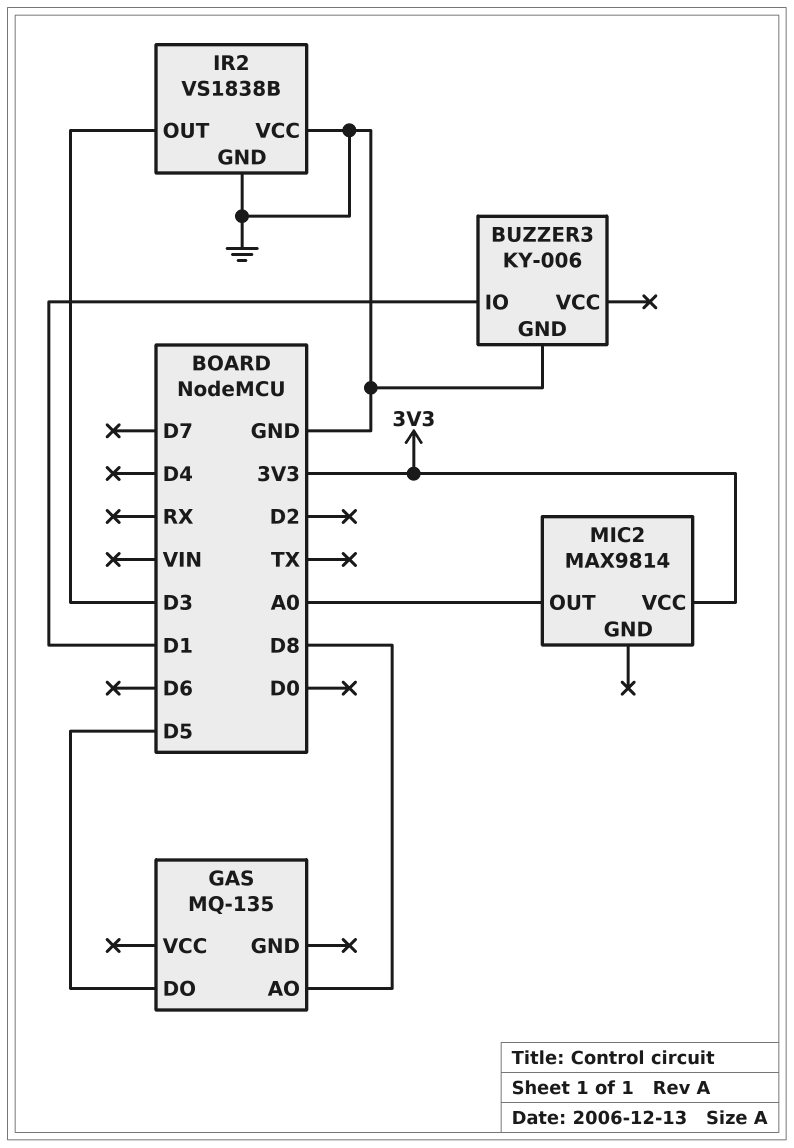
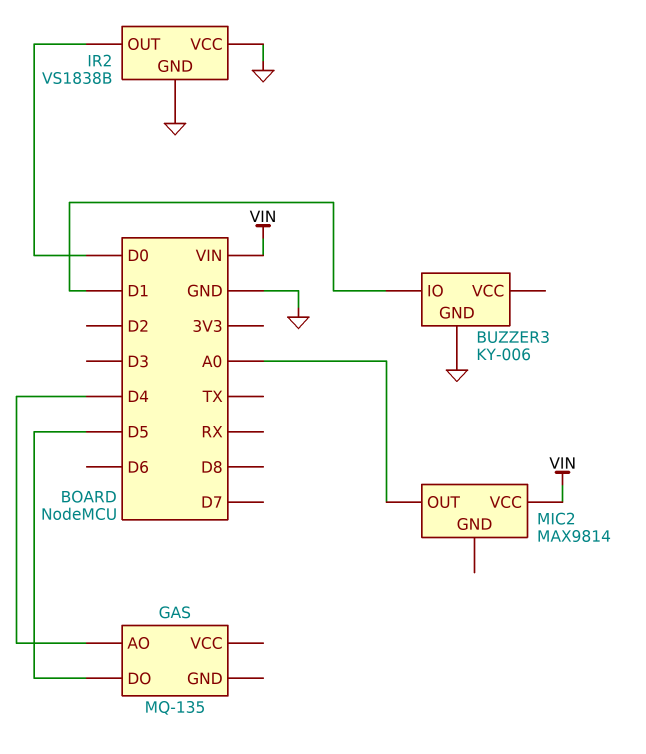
GAS pin AO: D8 -> D4
IR2 pin OUT: D3 -> D0
MIC2 pin VCC: 3V3 -> VIN

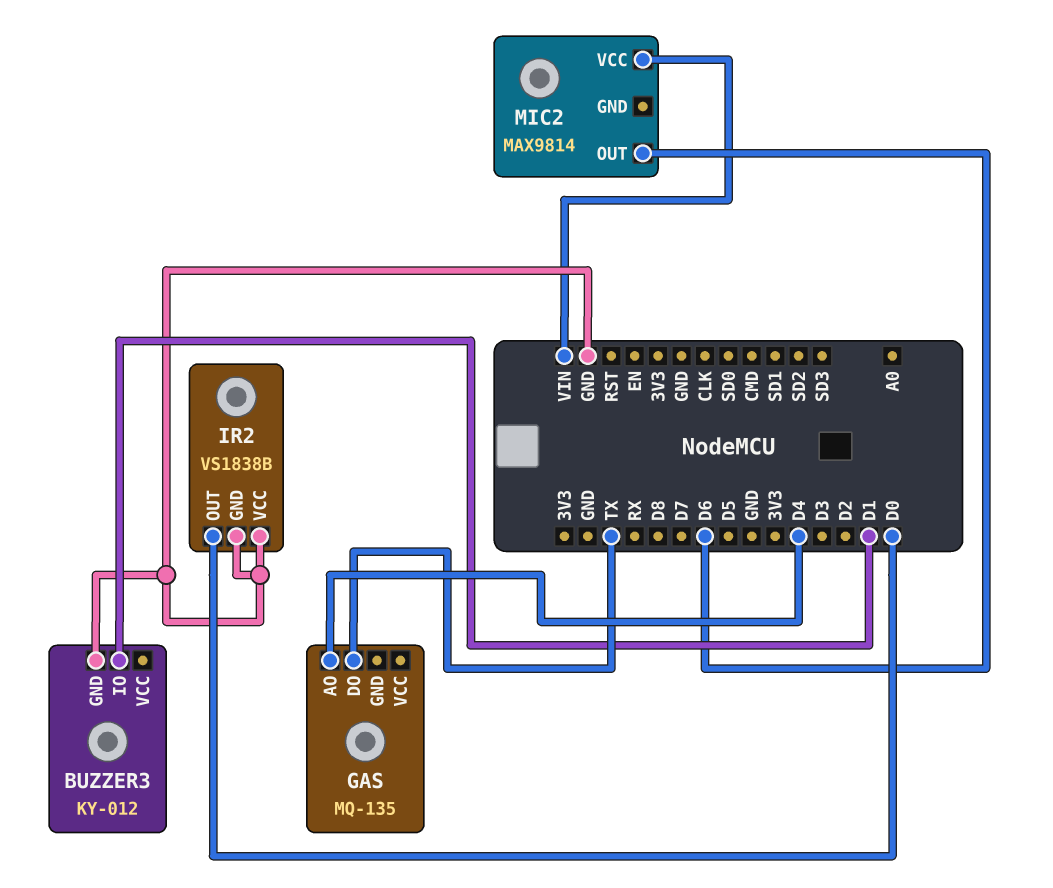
BUZZER3: KY-006 -> KY-012
GAS pin DO: D5 -> TX
MIC2 pin OUT: A0 -> D6

